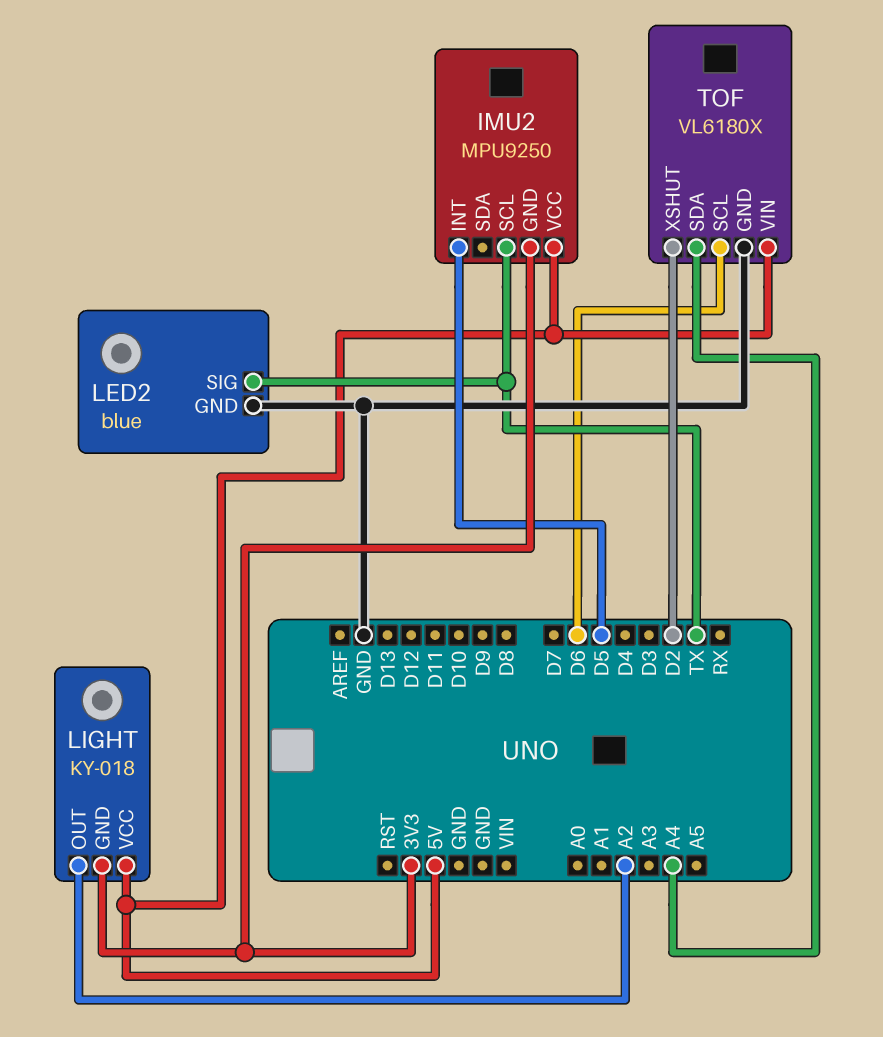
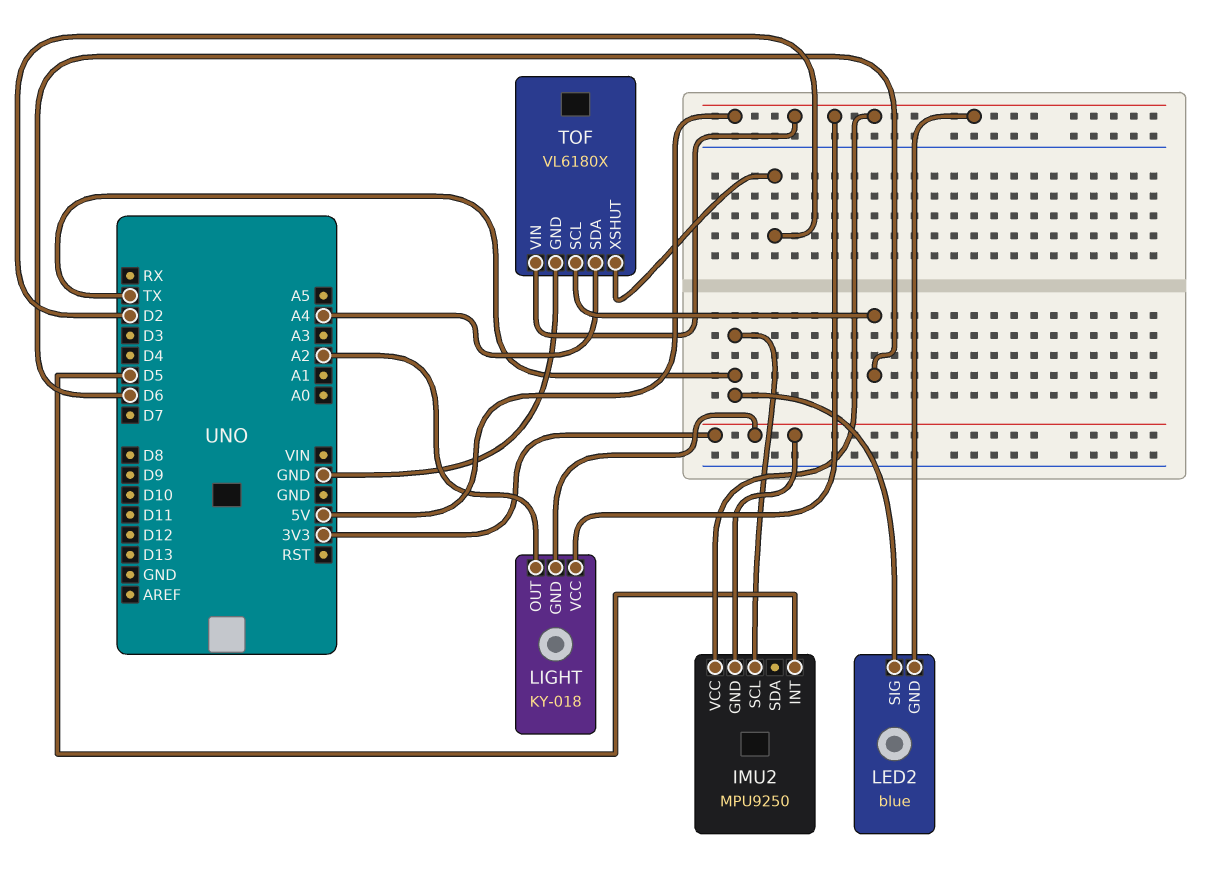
LED2 pin GND: GND -> 5V

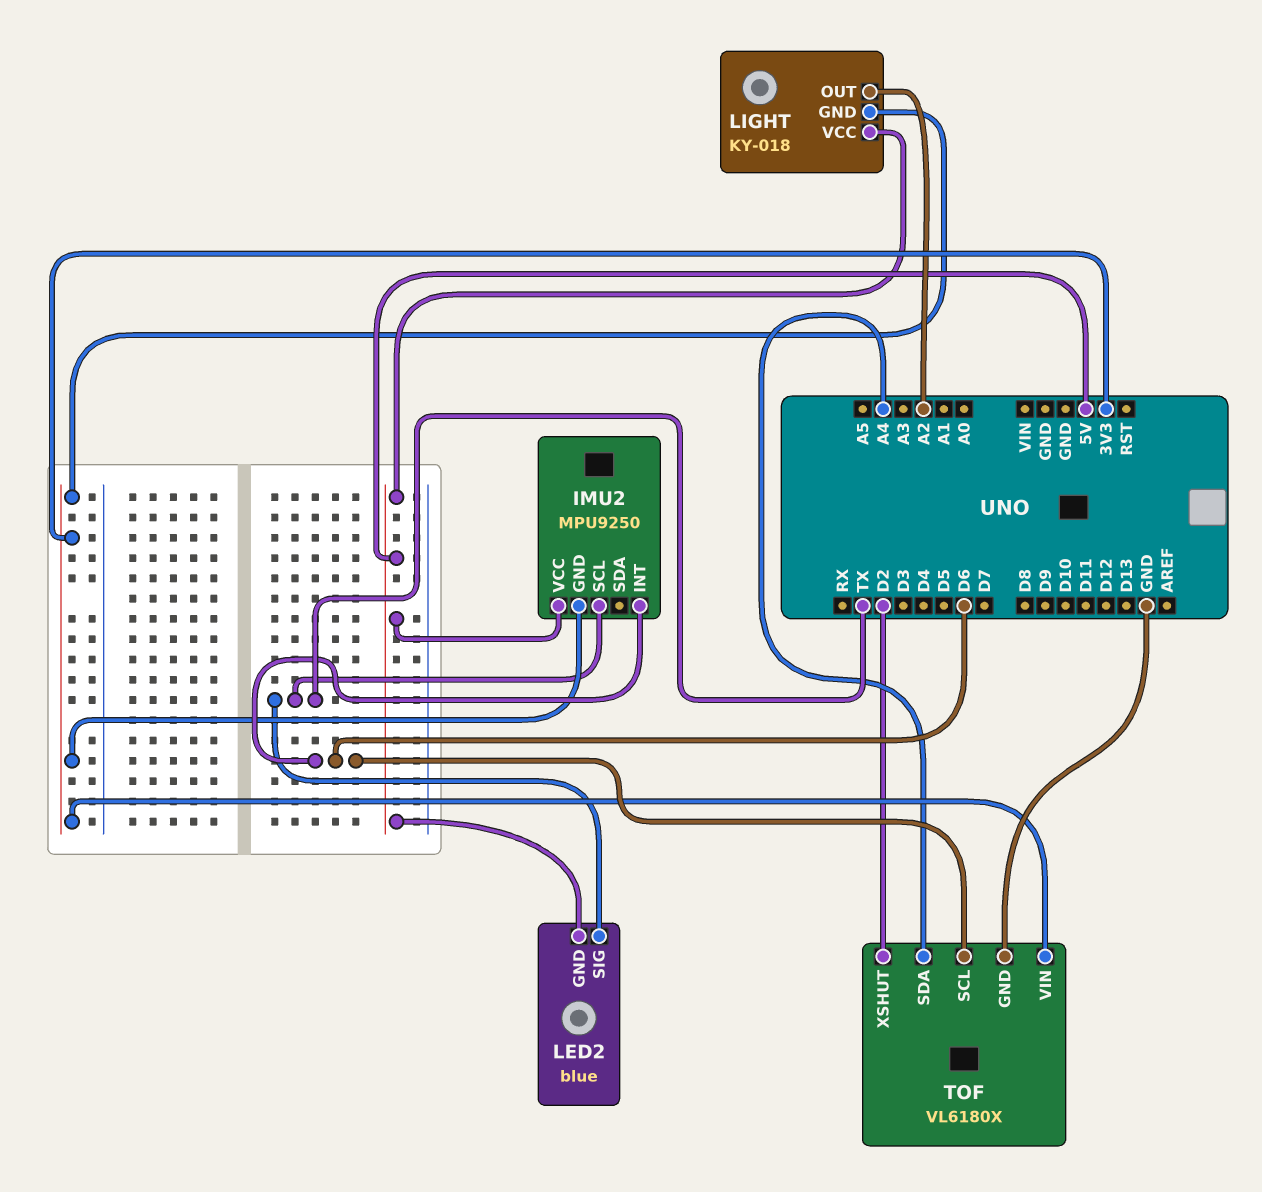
IMU2 pin INT: D5 -> D6
TOF pin VIN: 5V -> 3V3

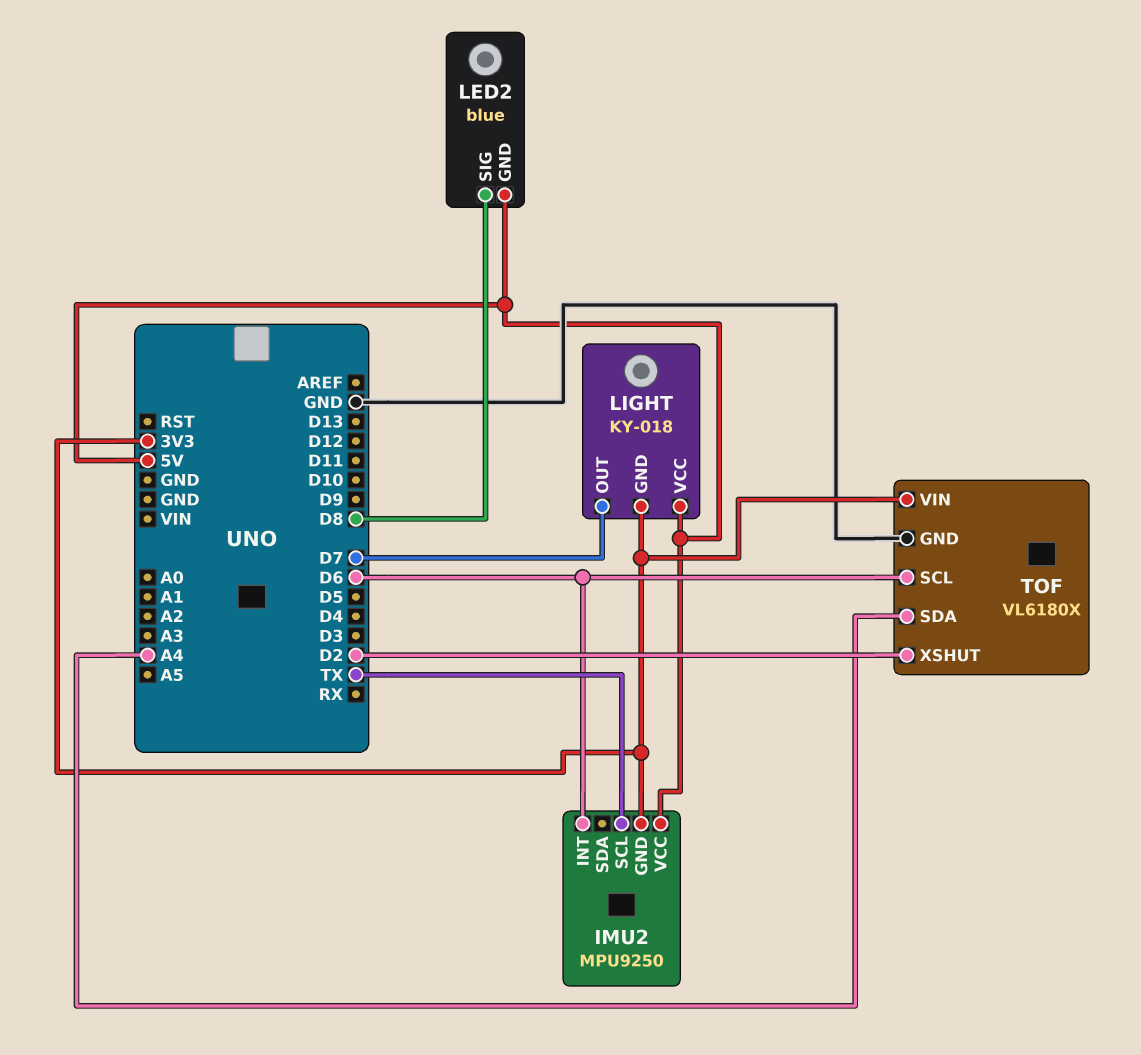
LED2 pin SIG: TX -> D8
LIGHT pin OUT: A2 -> D7

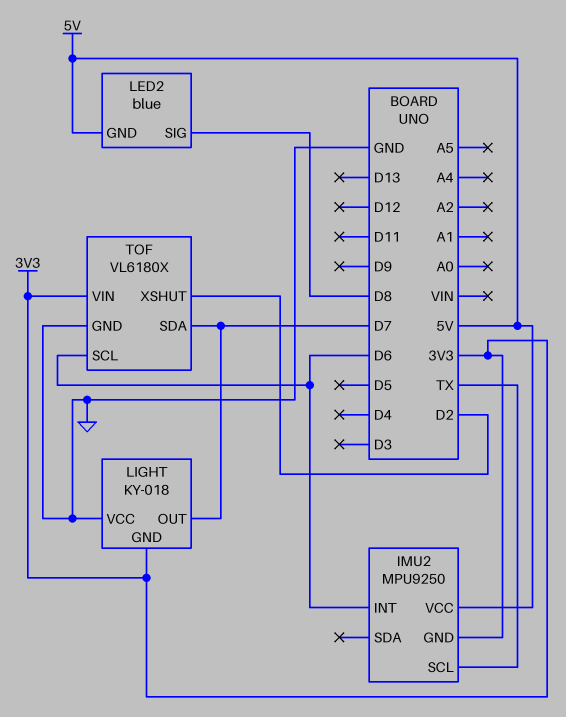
LIGHT pin VCC: 5V -> GND
TOF pin SDA: A4 -> D7

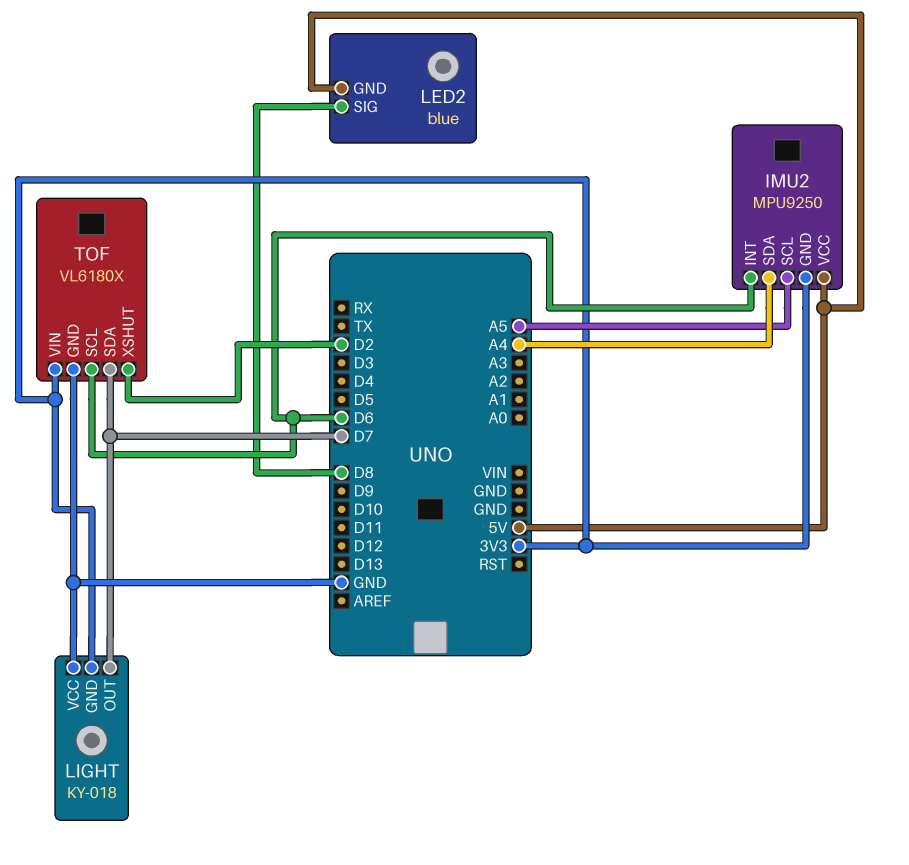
IMU2 pin SCL: TX -> A5
IMU2 pin SDA: none -> A4

